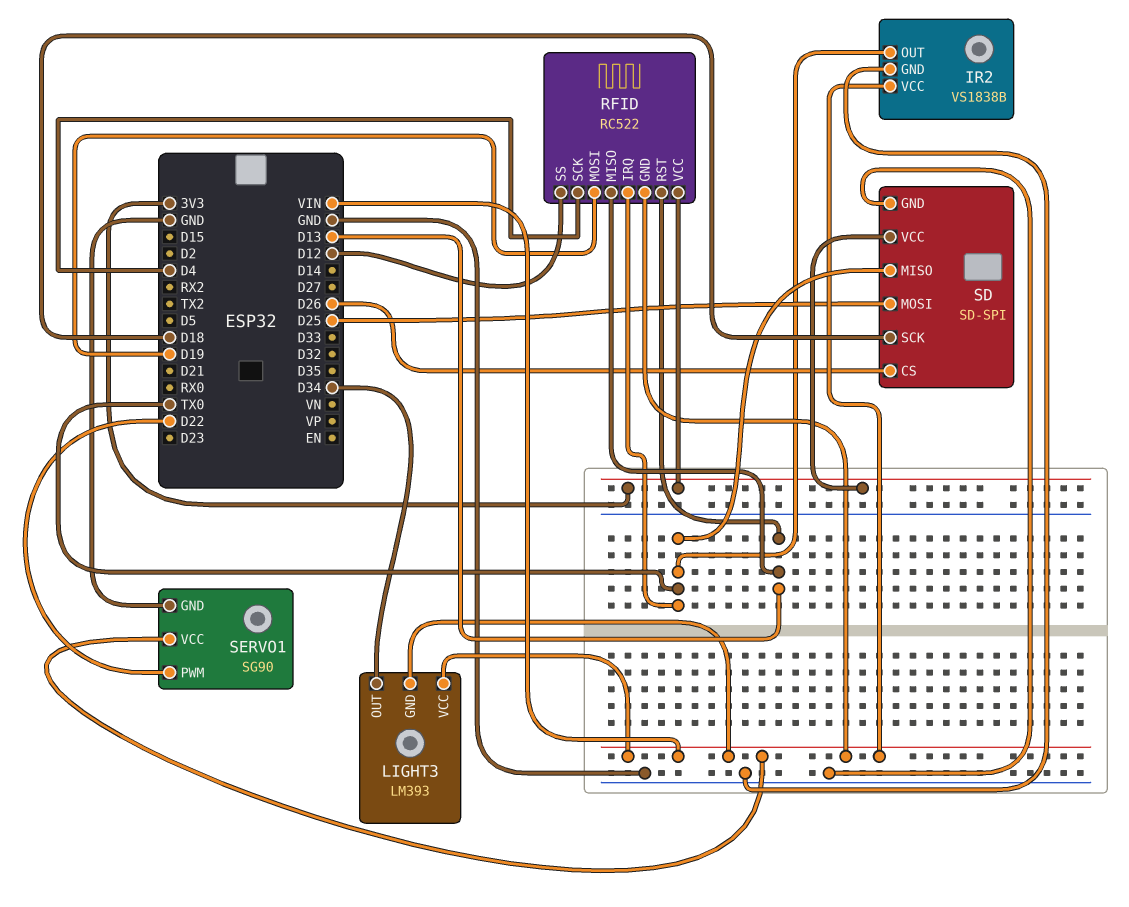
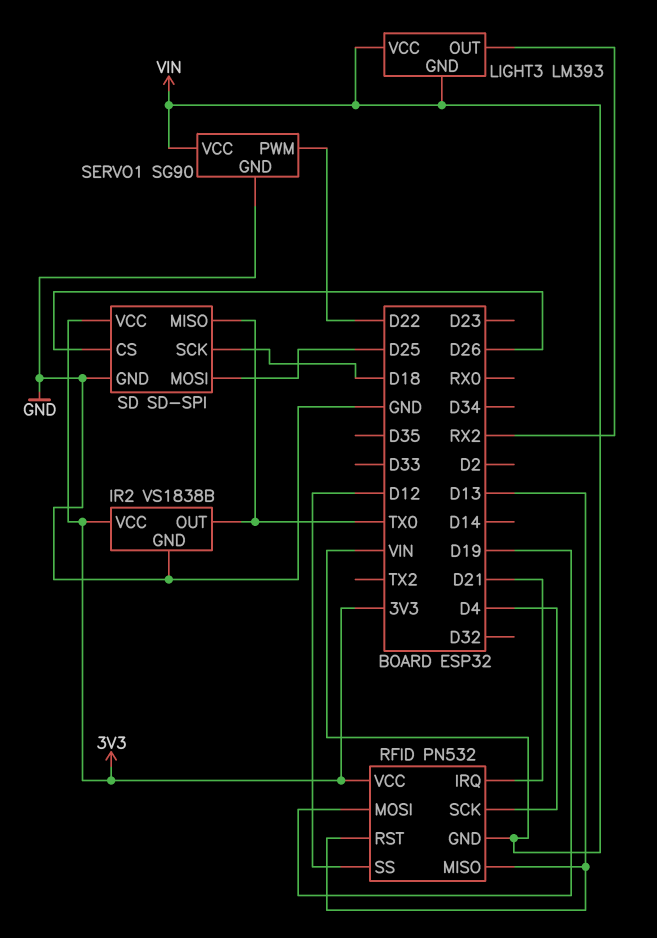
IR2 pin VCC: VIN -> 3V3
LIGHT3 pin OUT: D34 -> RX2
RFID: RC522 -> PN532
RFID pin IRQ: TX0 -> D21

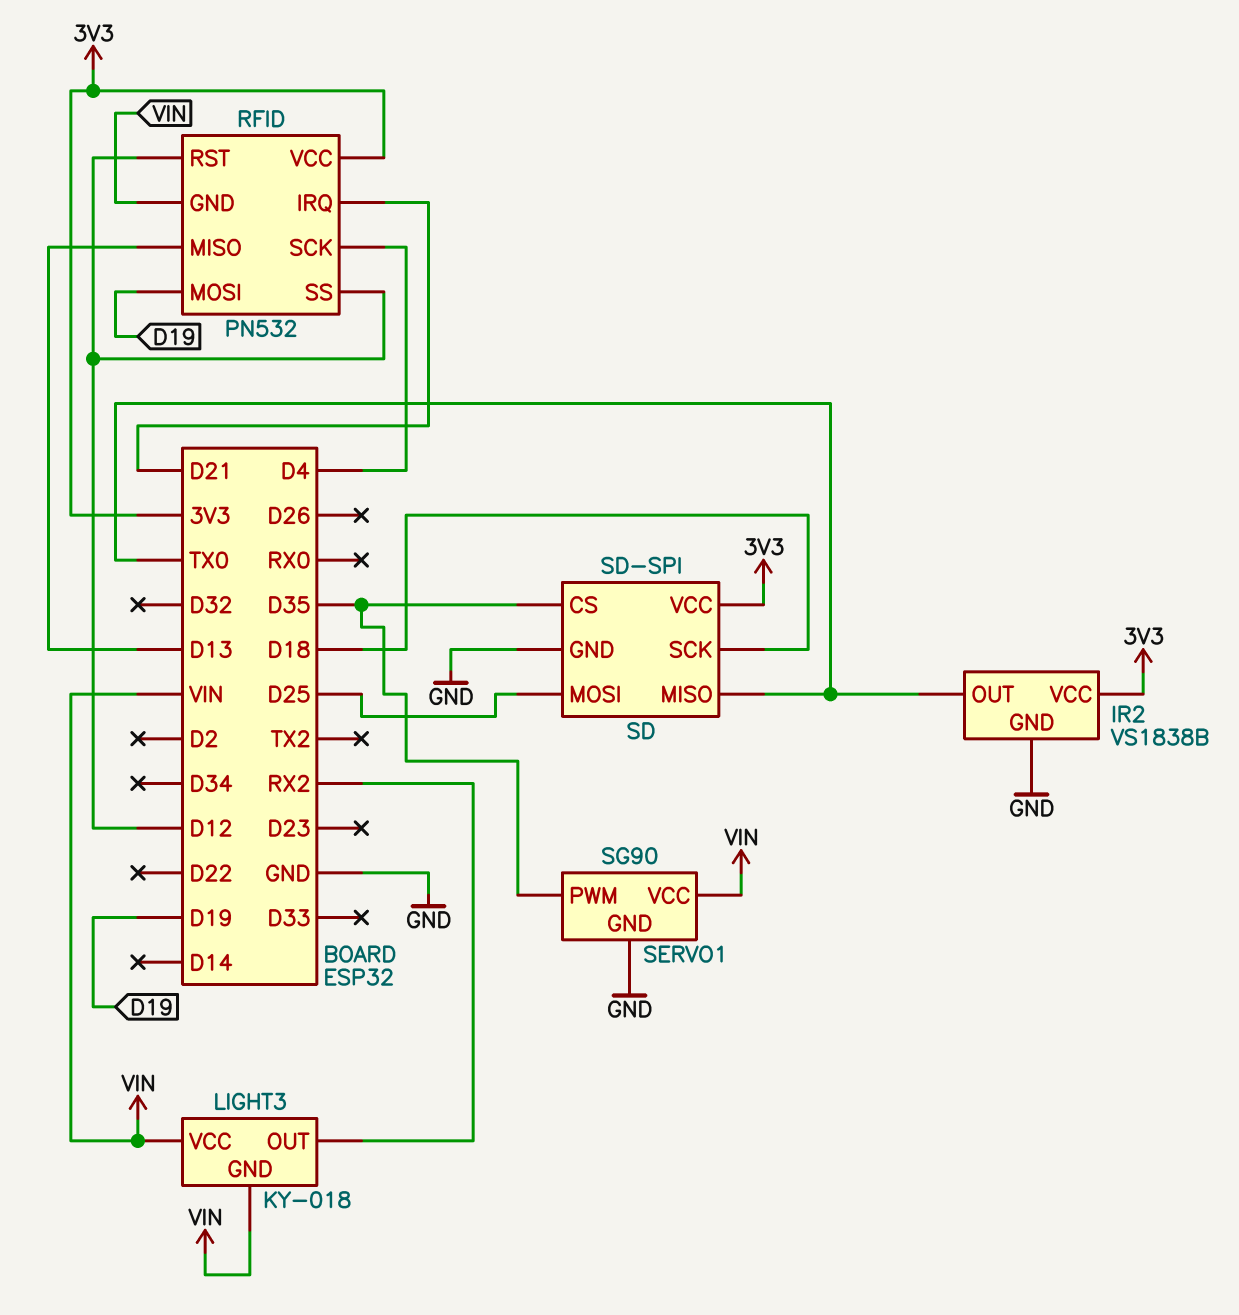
LIGHT3: LM393 -> KY-018
RFID pin RST: D13 -> D12
SD pin CS: D26 -> D35
SERVO1 pin PWM: D22 -> D35

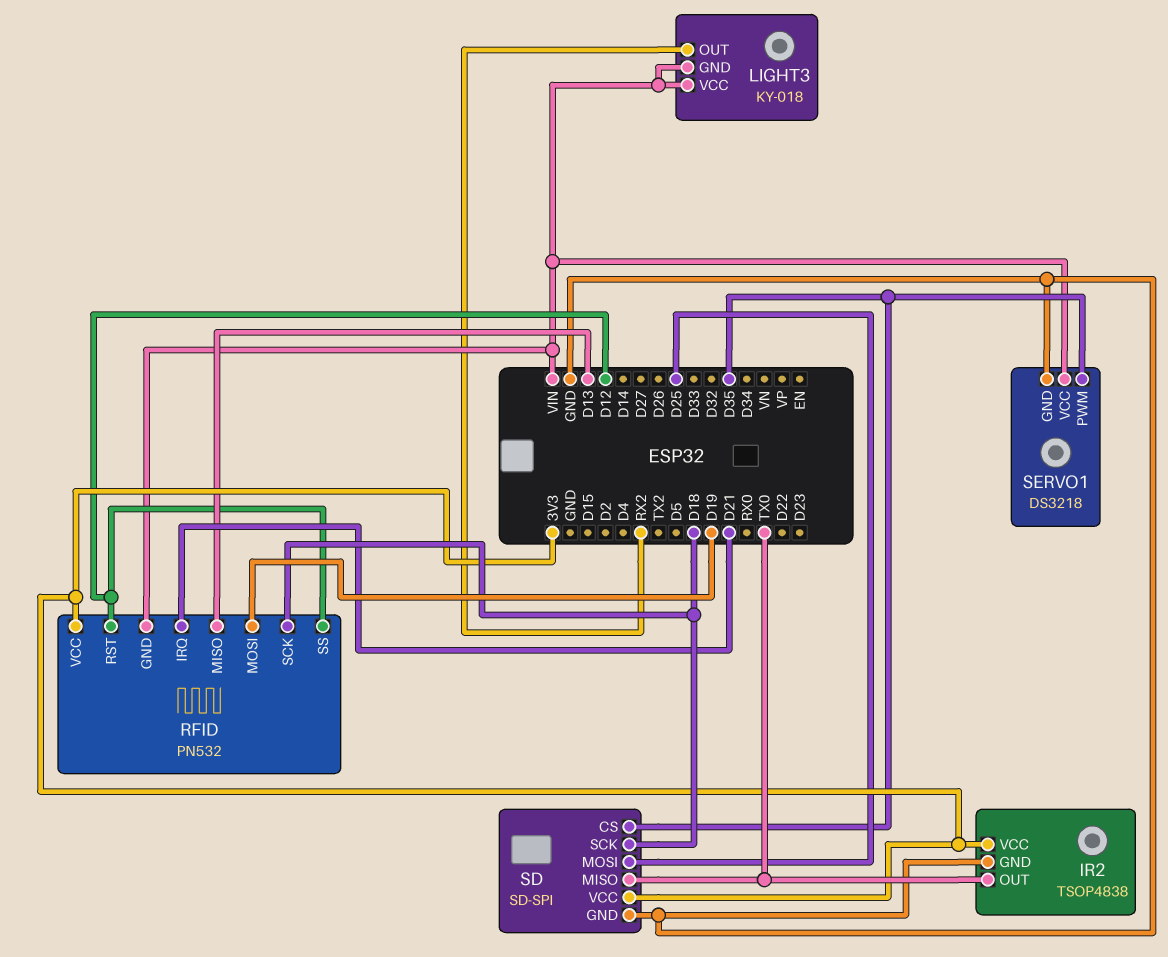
IR2: VS1838B -> TSOP4838
RFID pin SCK: D4 -> D18
SERVO1: SG90 -> DS3218

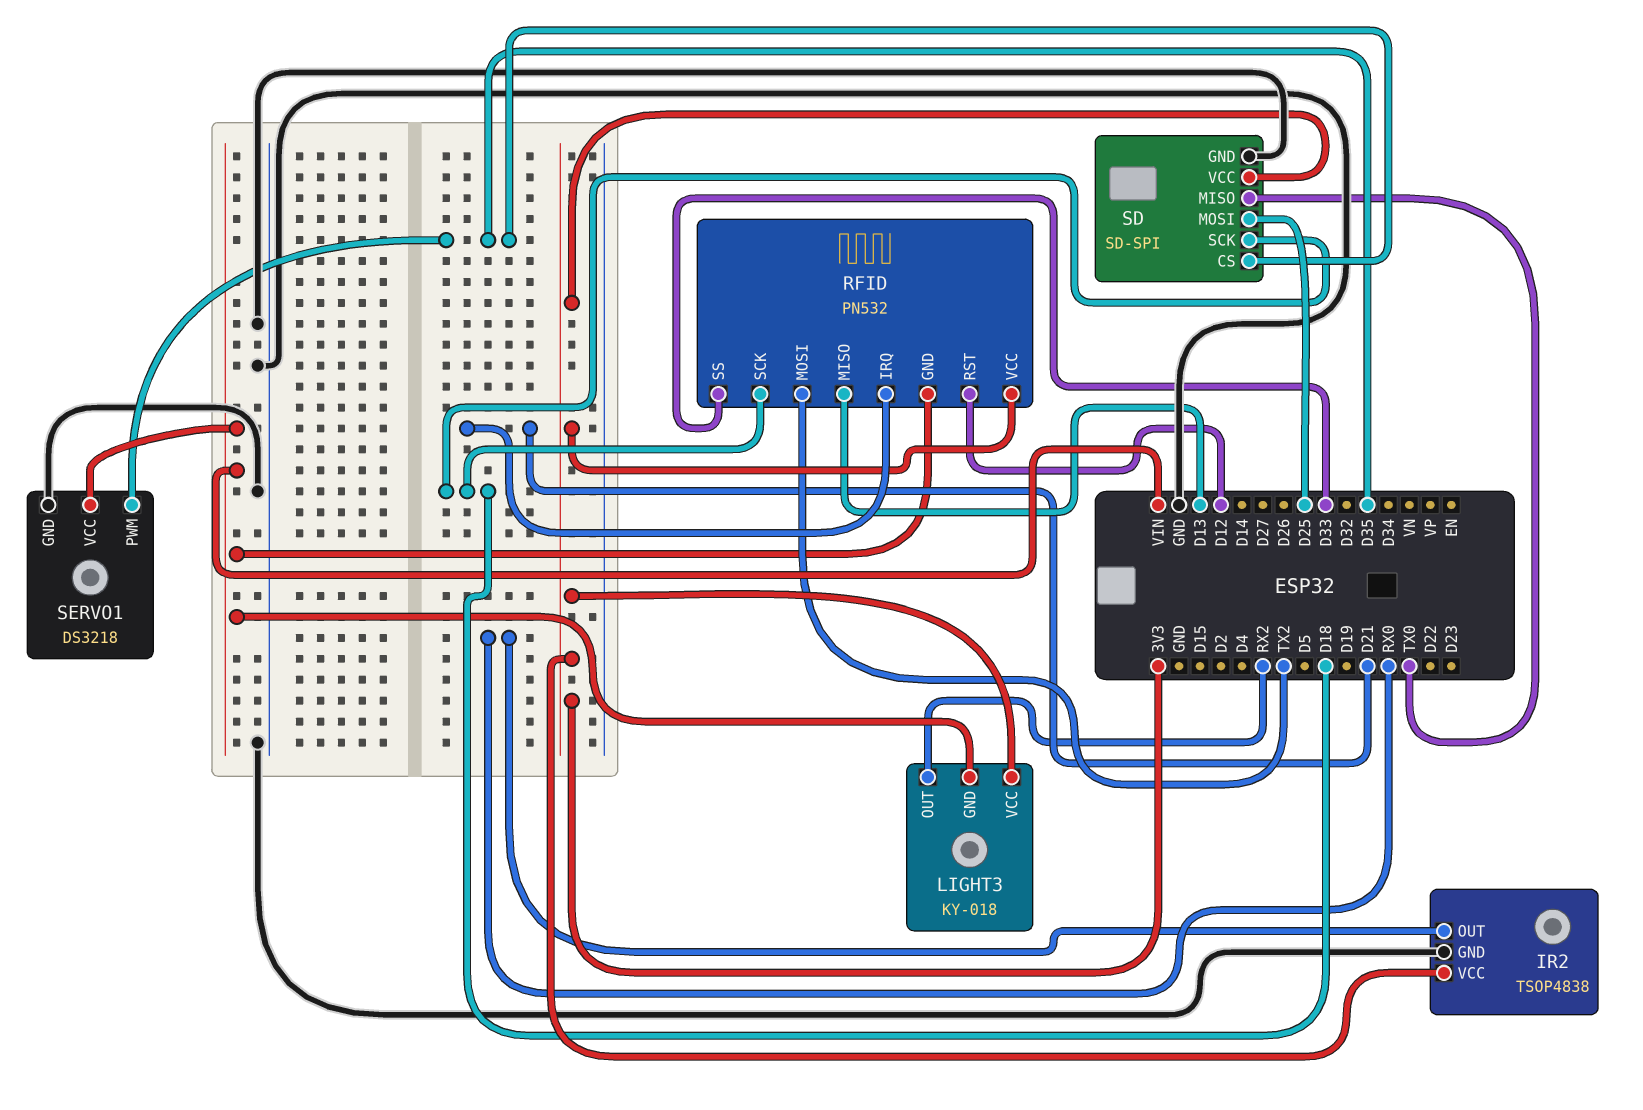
IR2 pin OUT: TX0 -> RX0
LIGHT3 pin VCC: VIN -> 3V3
RFID pin MOSI: D19 -> TX2
RFID pin SS: D12 -> D33

